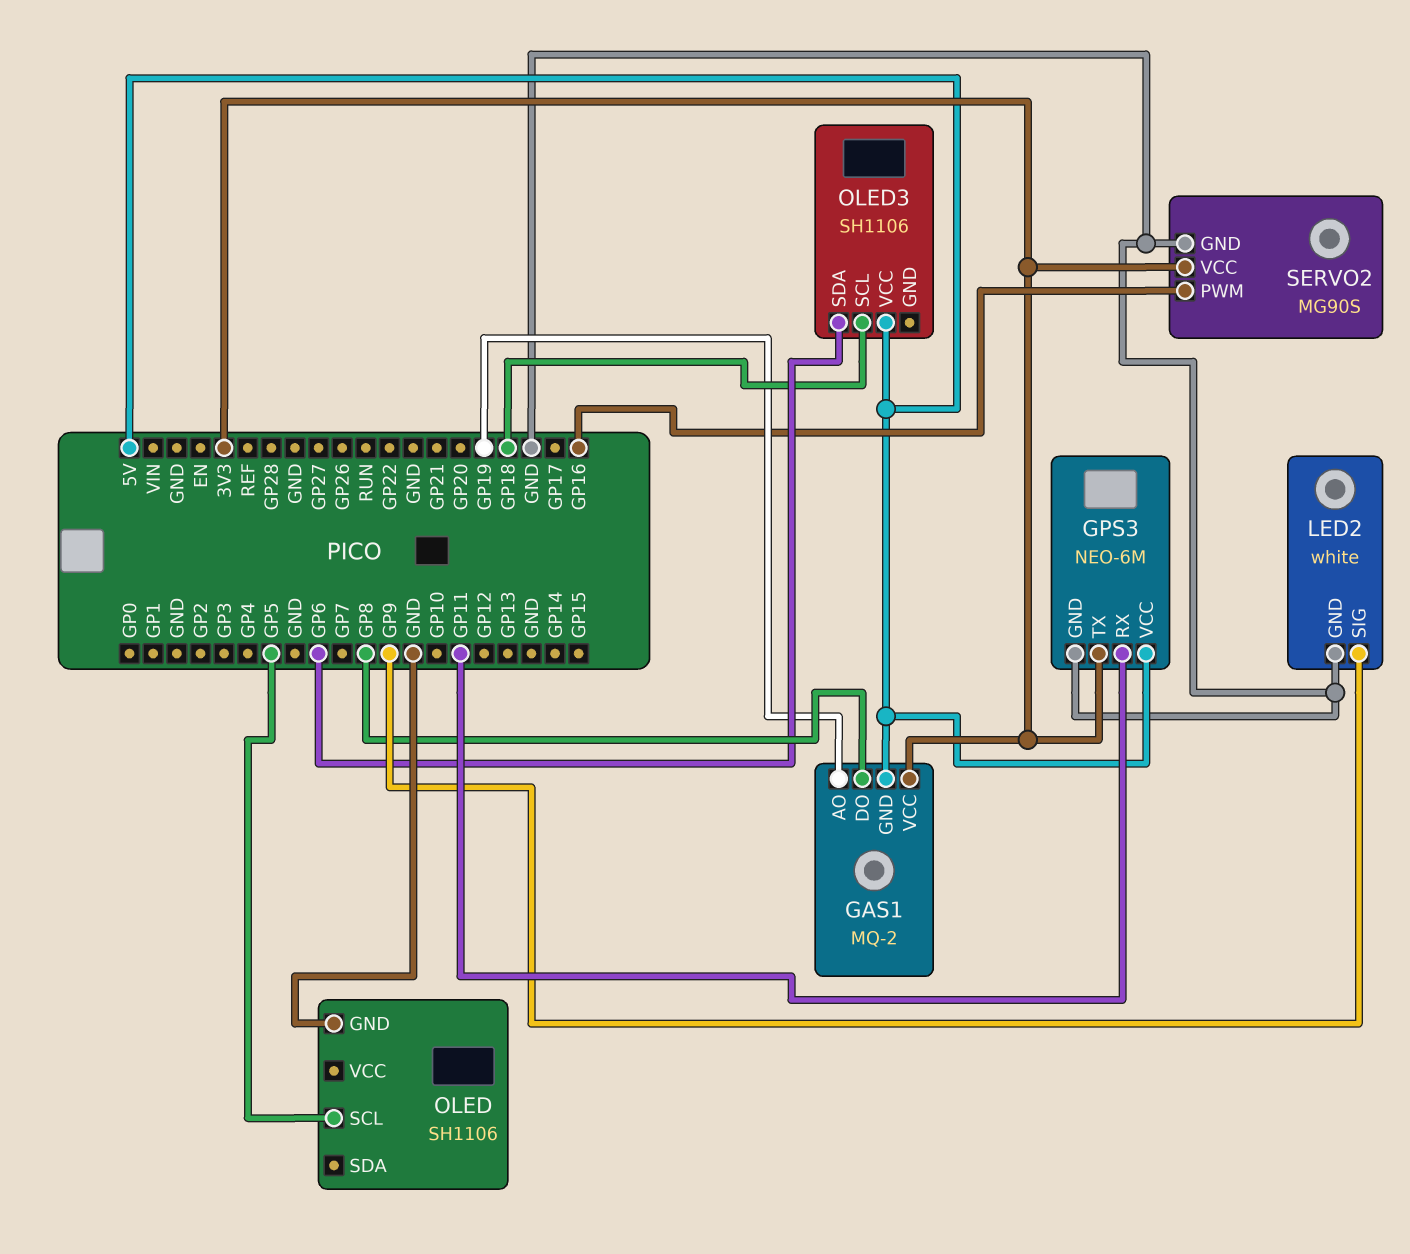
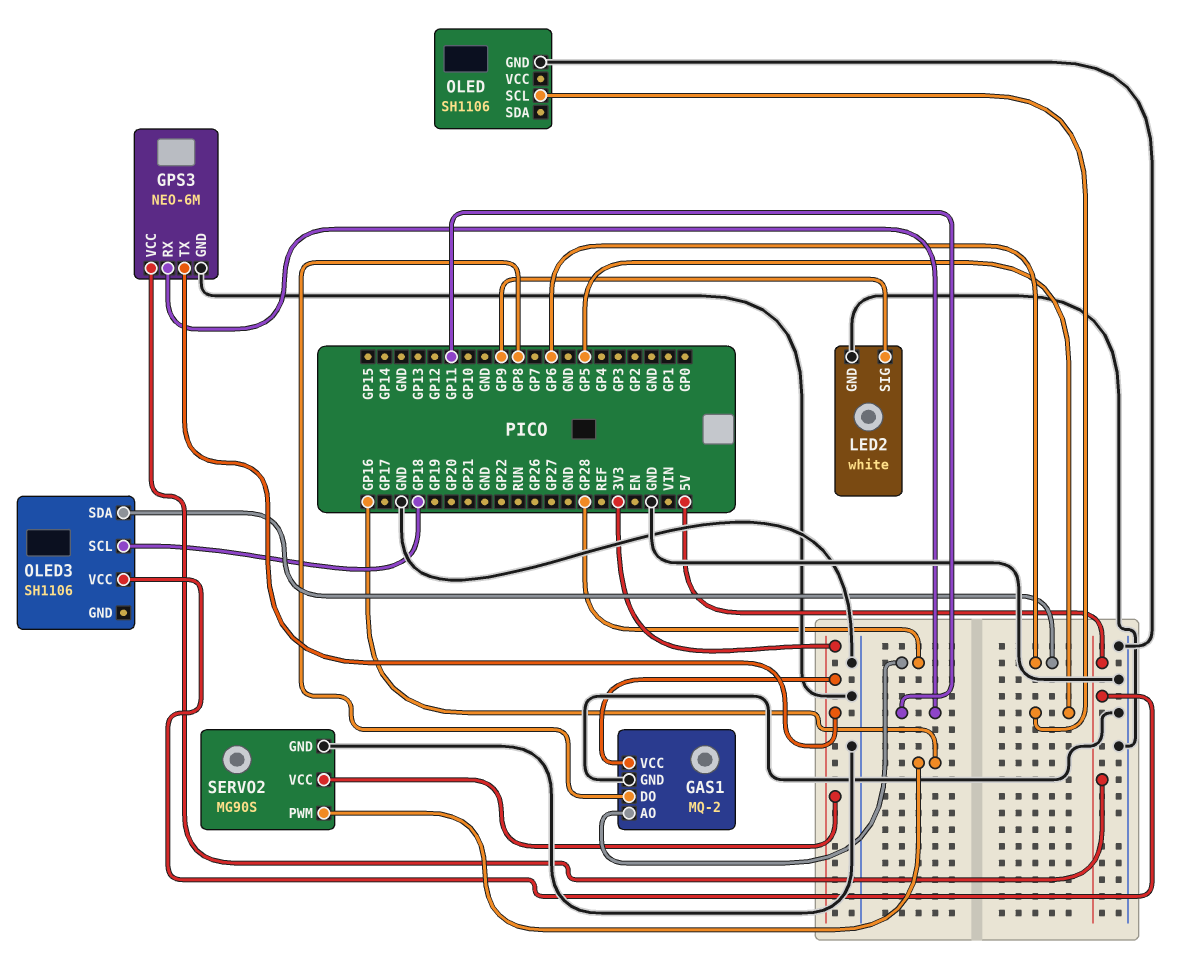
GAS1 pin AO: GP19 -> GP28
GAS1 pin GND: 5V -> GND

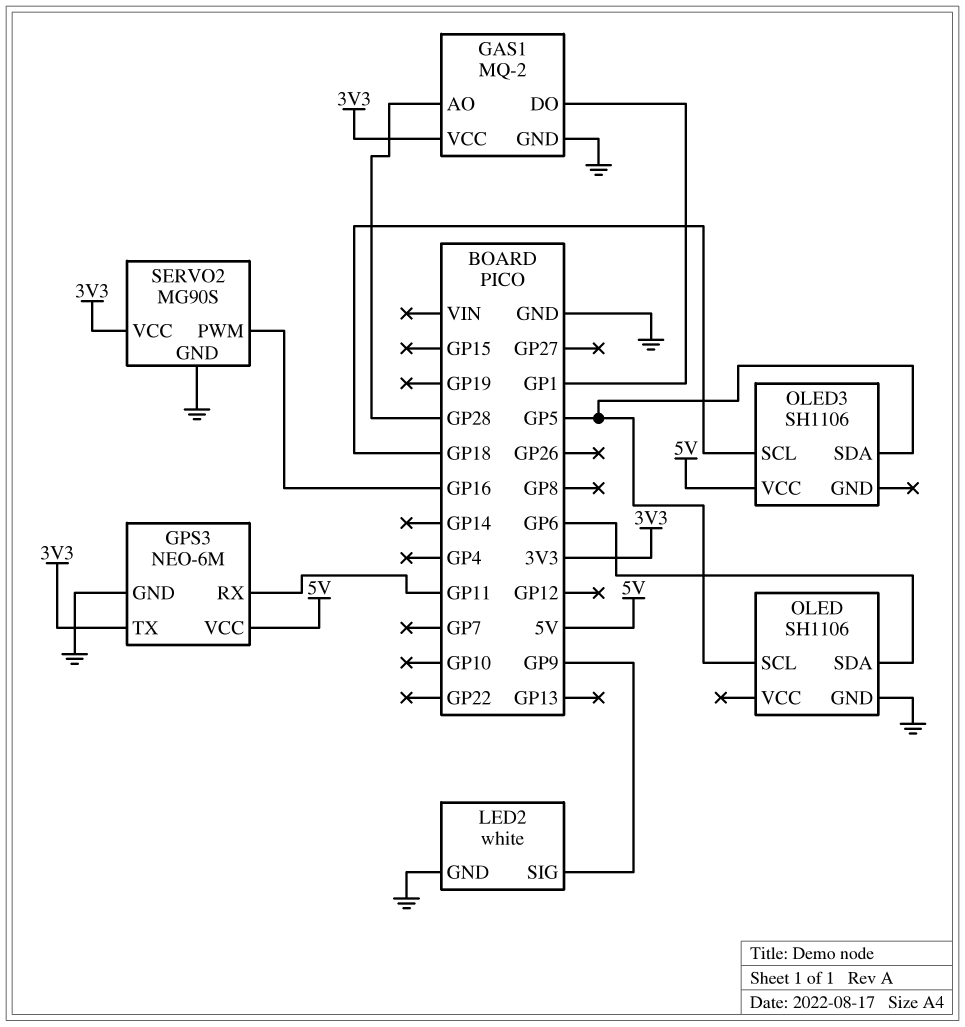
GAS1 pin DO: GP8 -> GP1
OLED pin SDA: none -> GP6
OLED3 pin SDA: GP6 -> GP5

